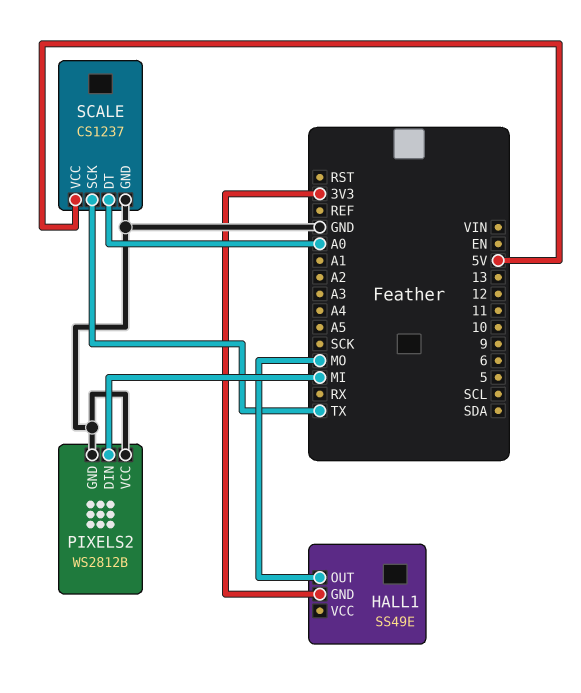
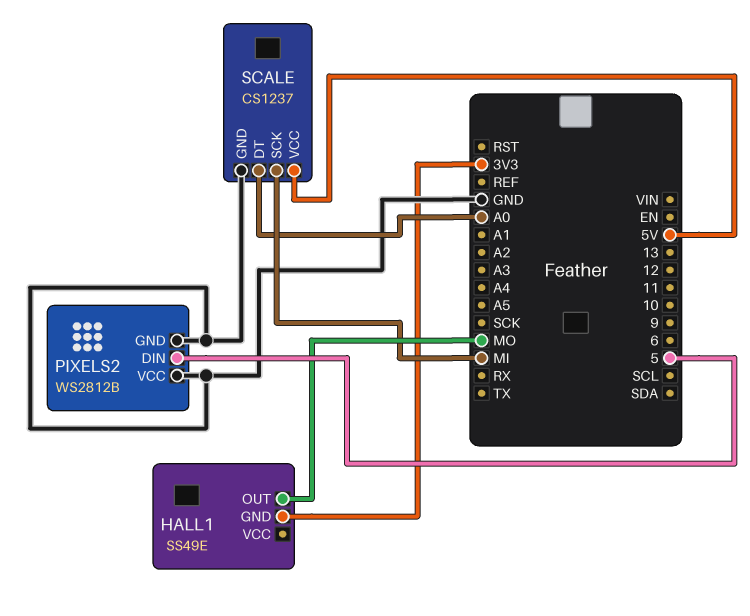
PIXELS2 pin DIN: MI -> 5
SCALE pin SCK: TX -> MI

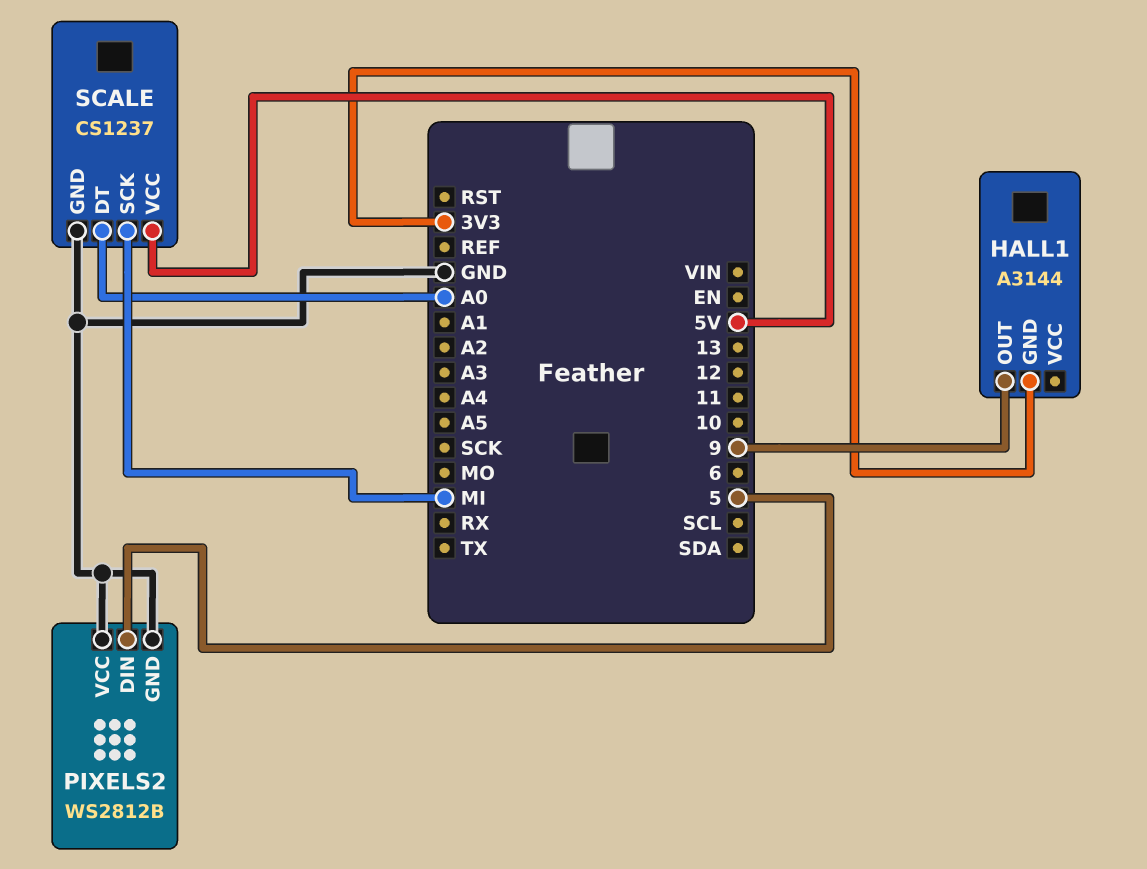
HALL1: SS49E -> A3144
HALL1 pin OUT: MO -> 9

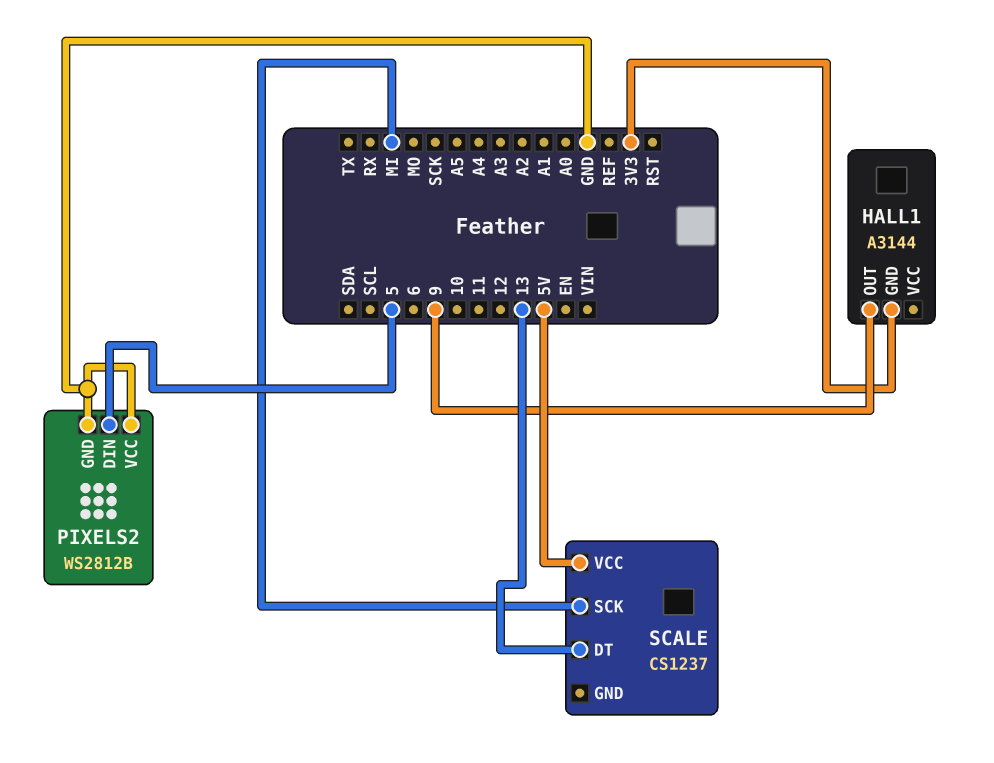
SCALE pin DT: A0 -> 13
SCALE pin GND: GND -> none

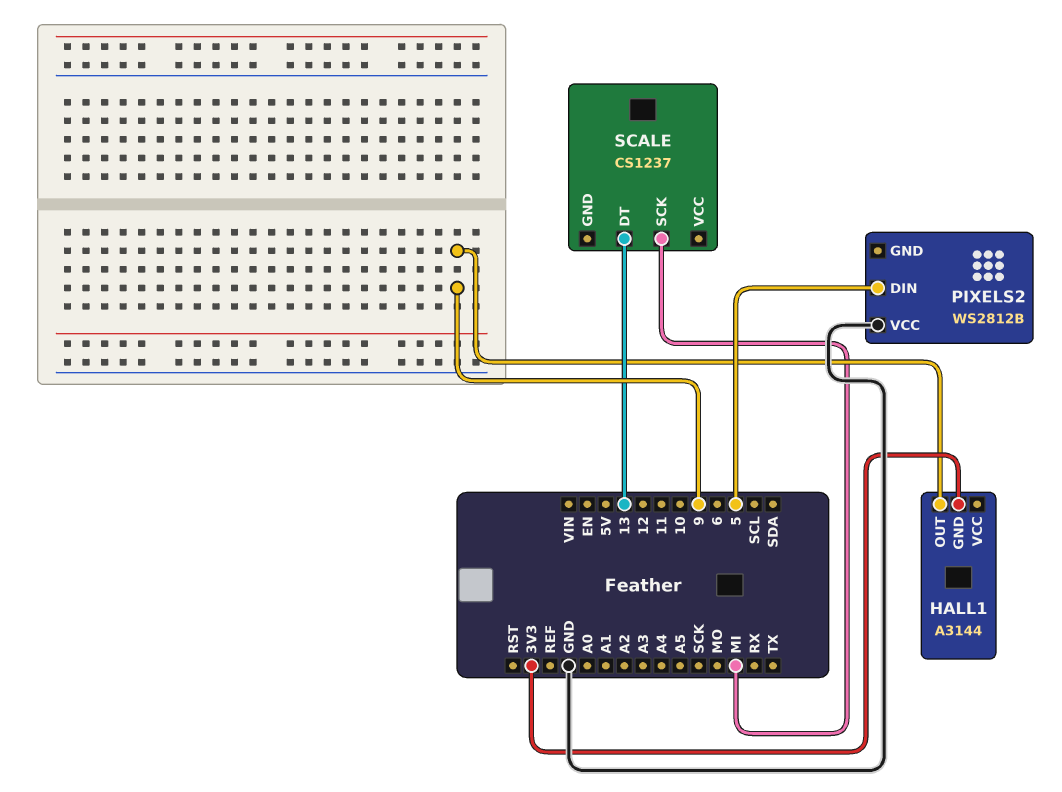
PIXELS2 pin GND: GND -> none
SCALE pin VCC: 5V -> none

